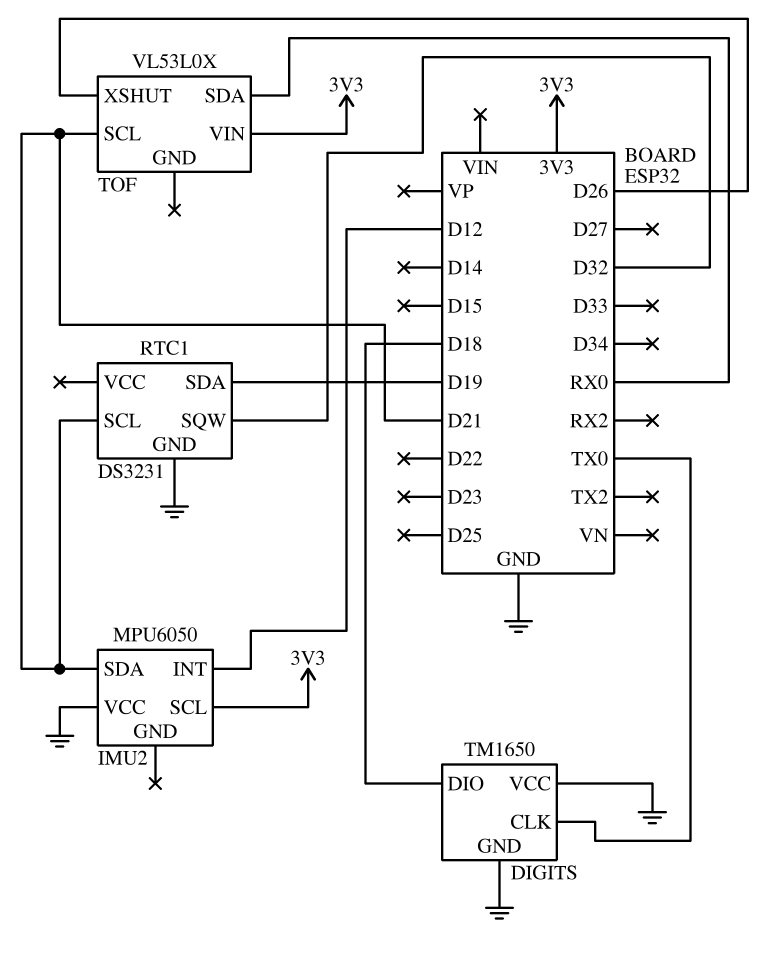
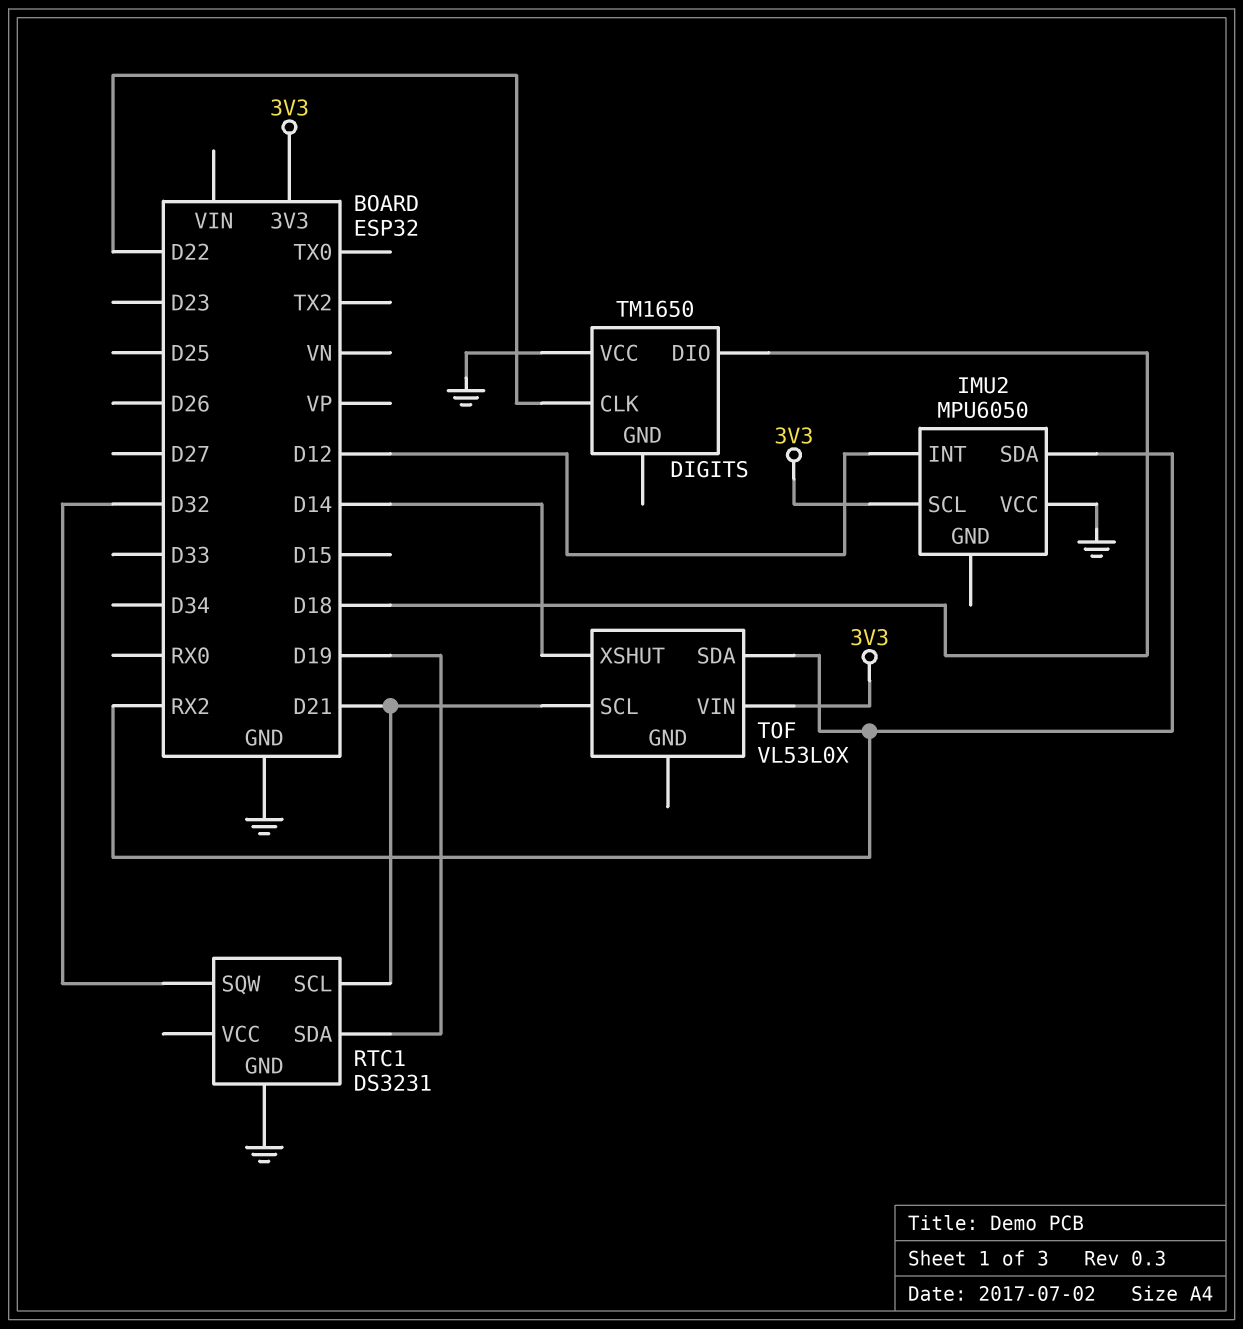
DIGITS pin CLK: TX0 -> D22
DIGITS pin GND: GND -> none
IMU2 pin SDA: D21 -> RX2
TOF pin SDA: RX0 -> RX2
TOF pin XSHUT: D26 -> D14

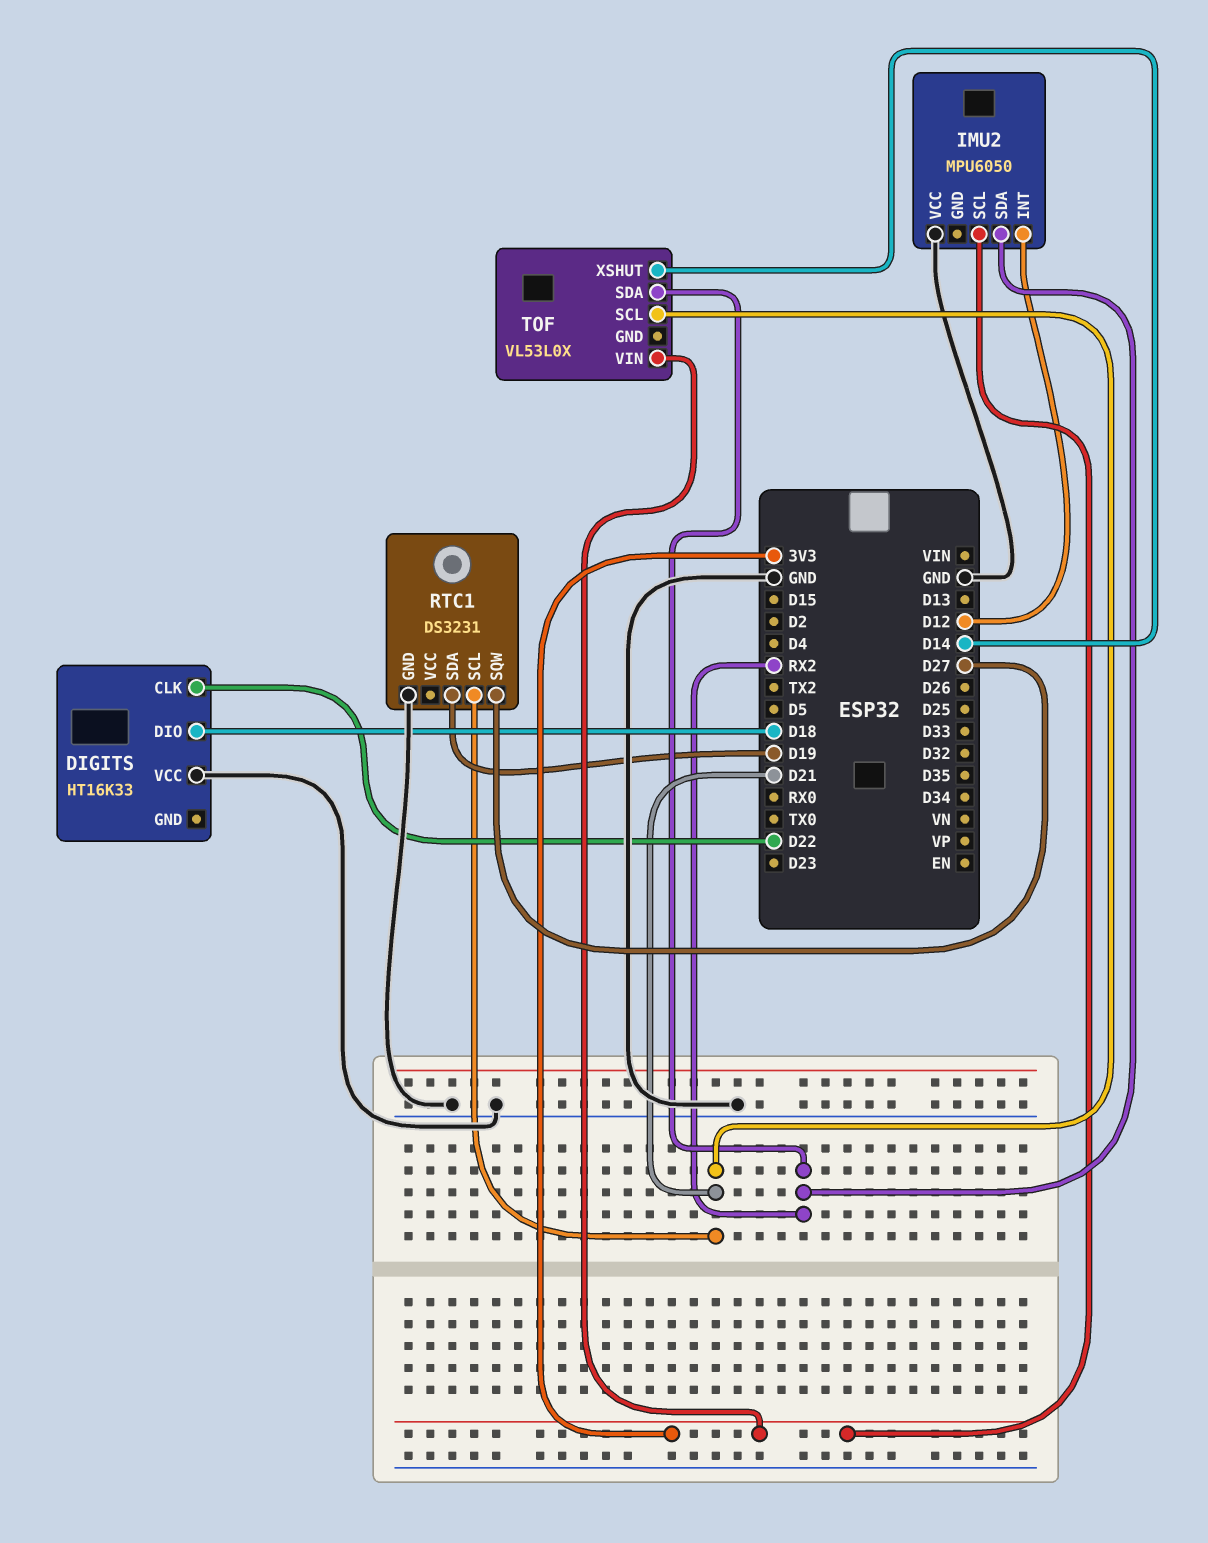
DIGITS: TM1650 -> HT16K33
RTC1 pin SQW: D32 -> D27

